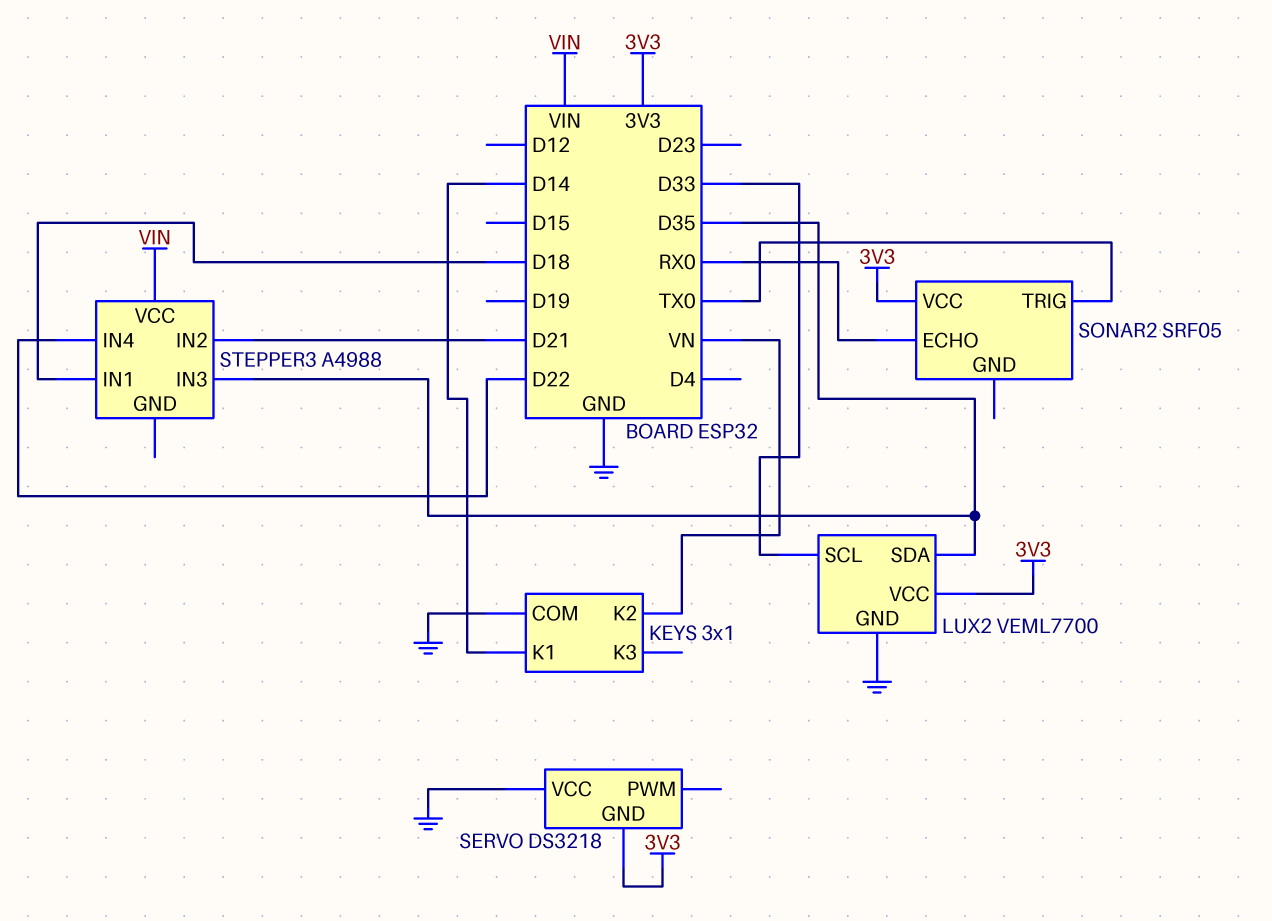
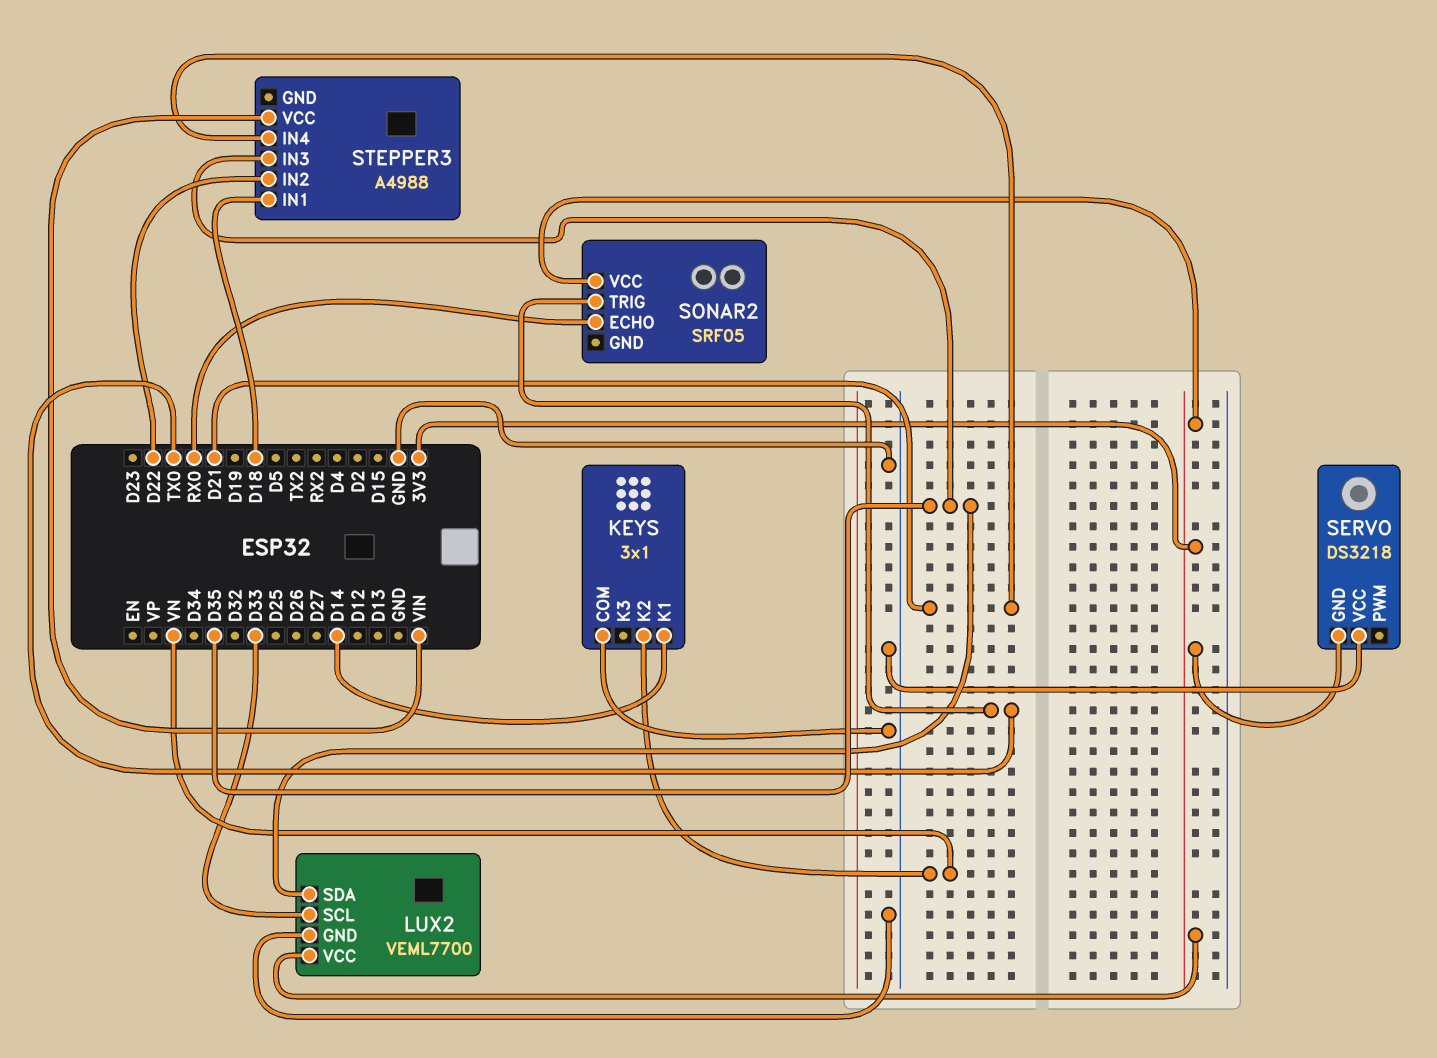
STEPPER3 pin IN2: D21 -> D22
STEPPER3 pin IN4: D22 -> D21

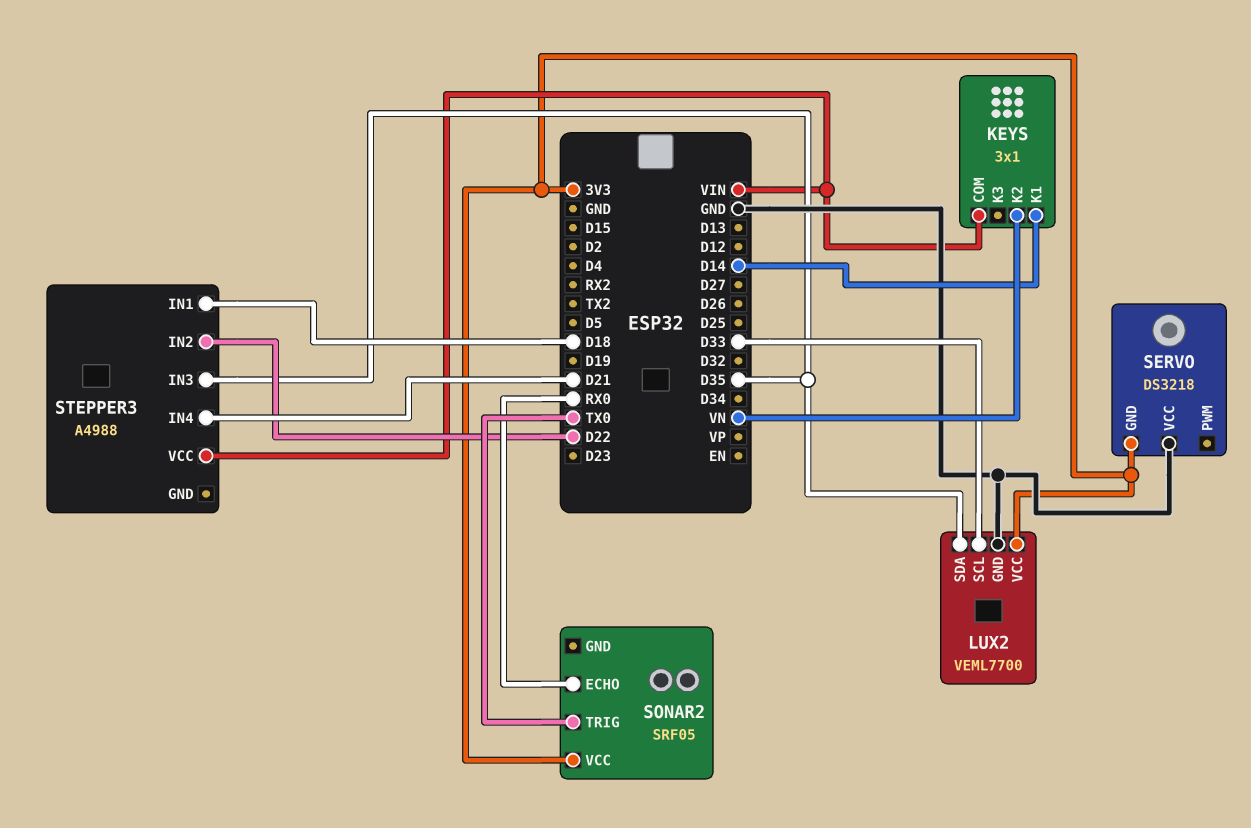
KEYS pin COM: GND -> VIN

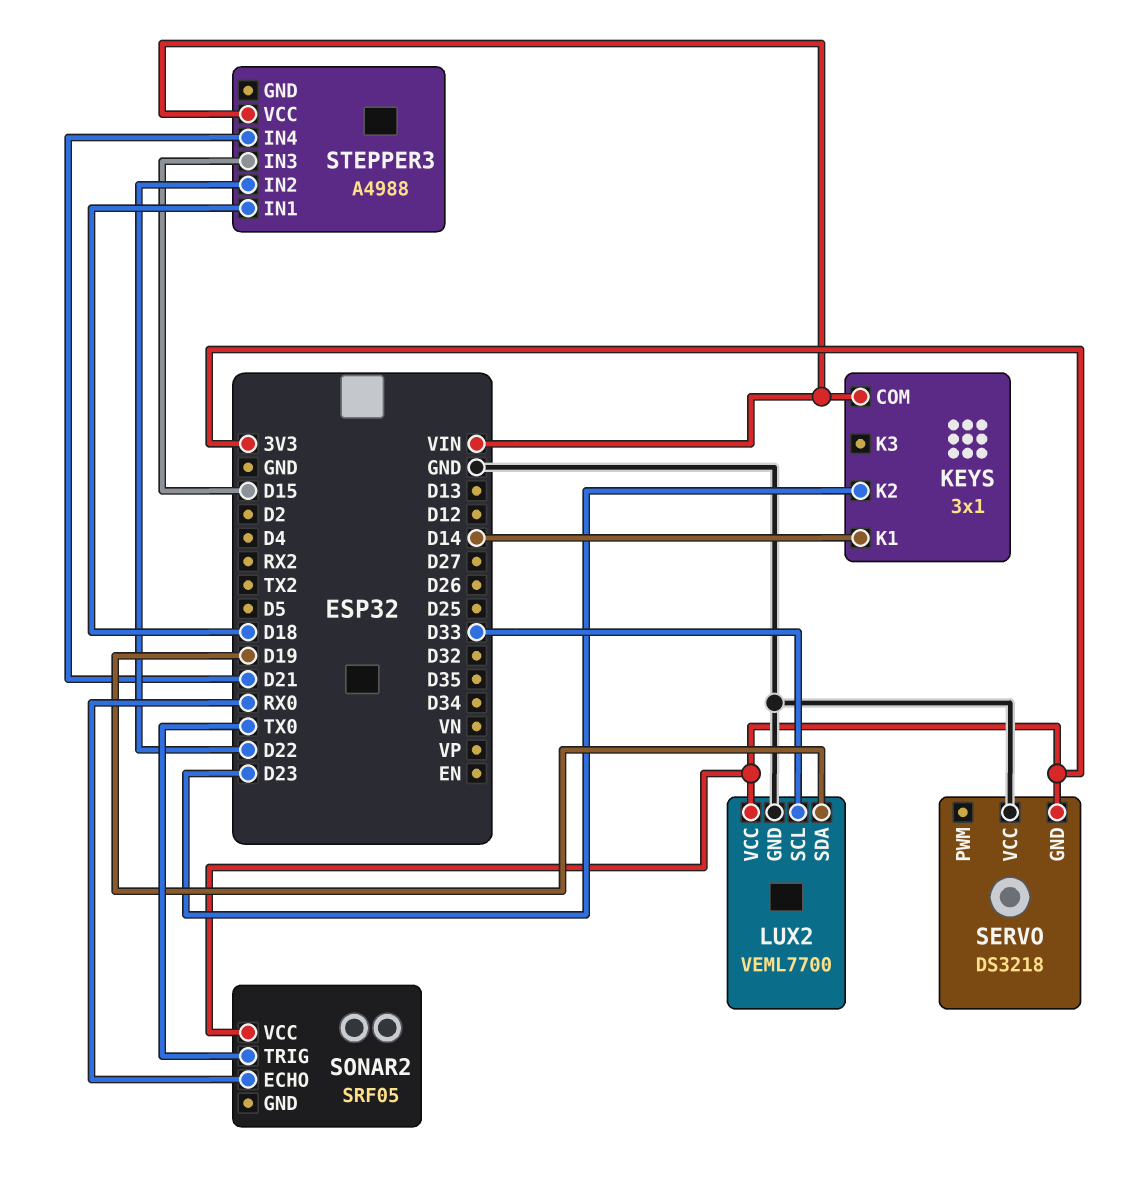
KEYS pin K2: VN -> D23
LUX2 pin SDA: D35 -> D19
STEPPER3 pin IN3: D35 -> D15

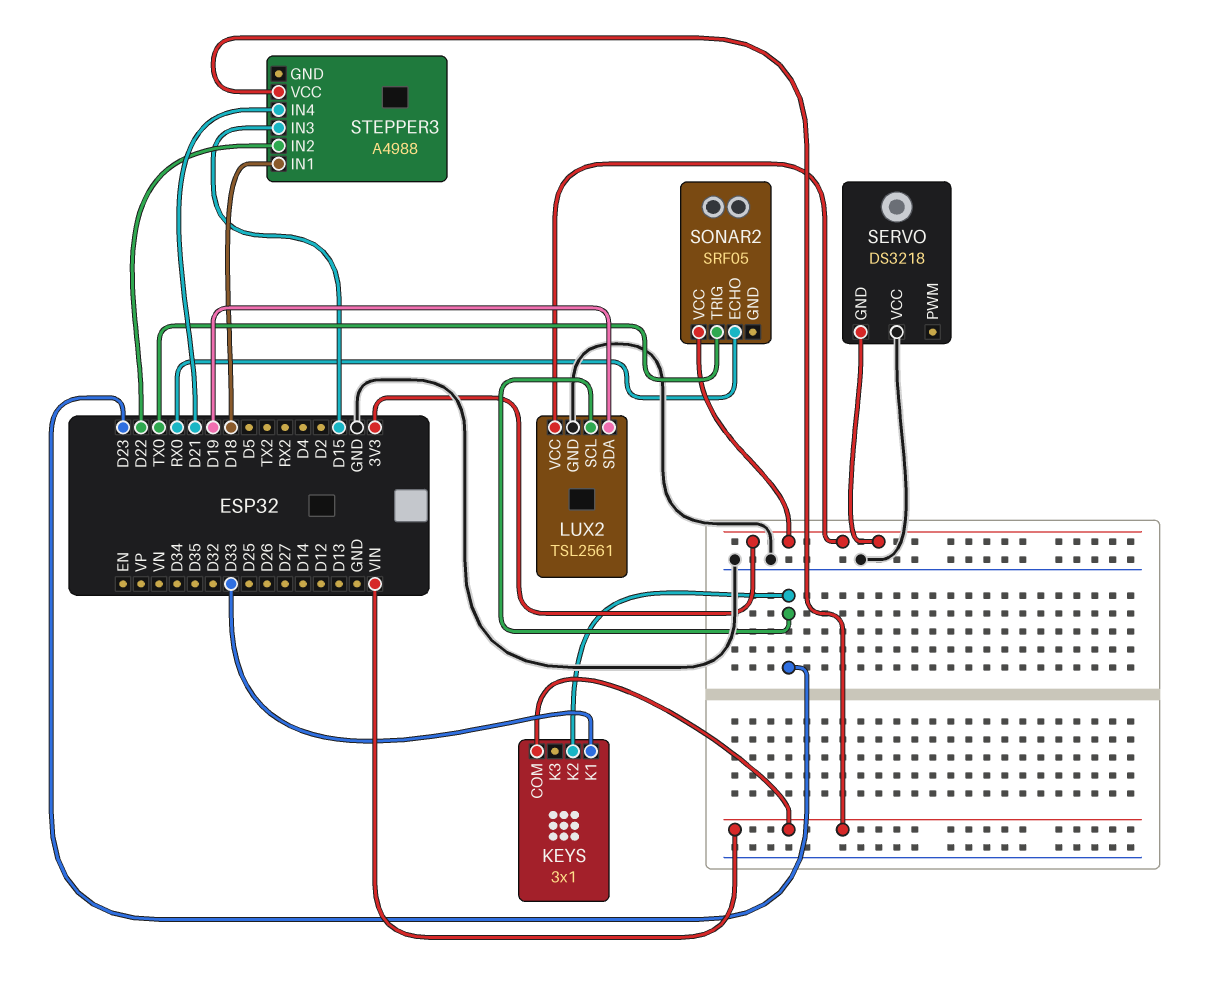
KEYS pin K1: D14 -> D33
LUX2: VEML7700 -> TSL2561
LUX2 pin SCL: D33 -> D23

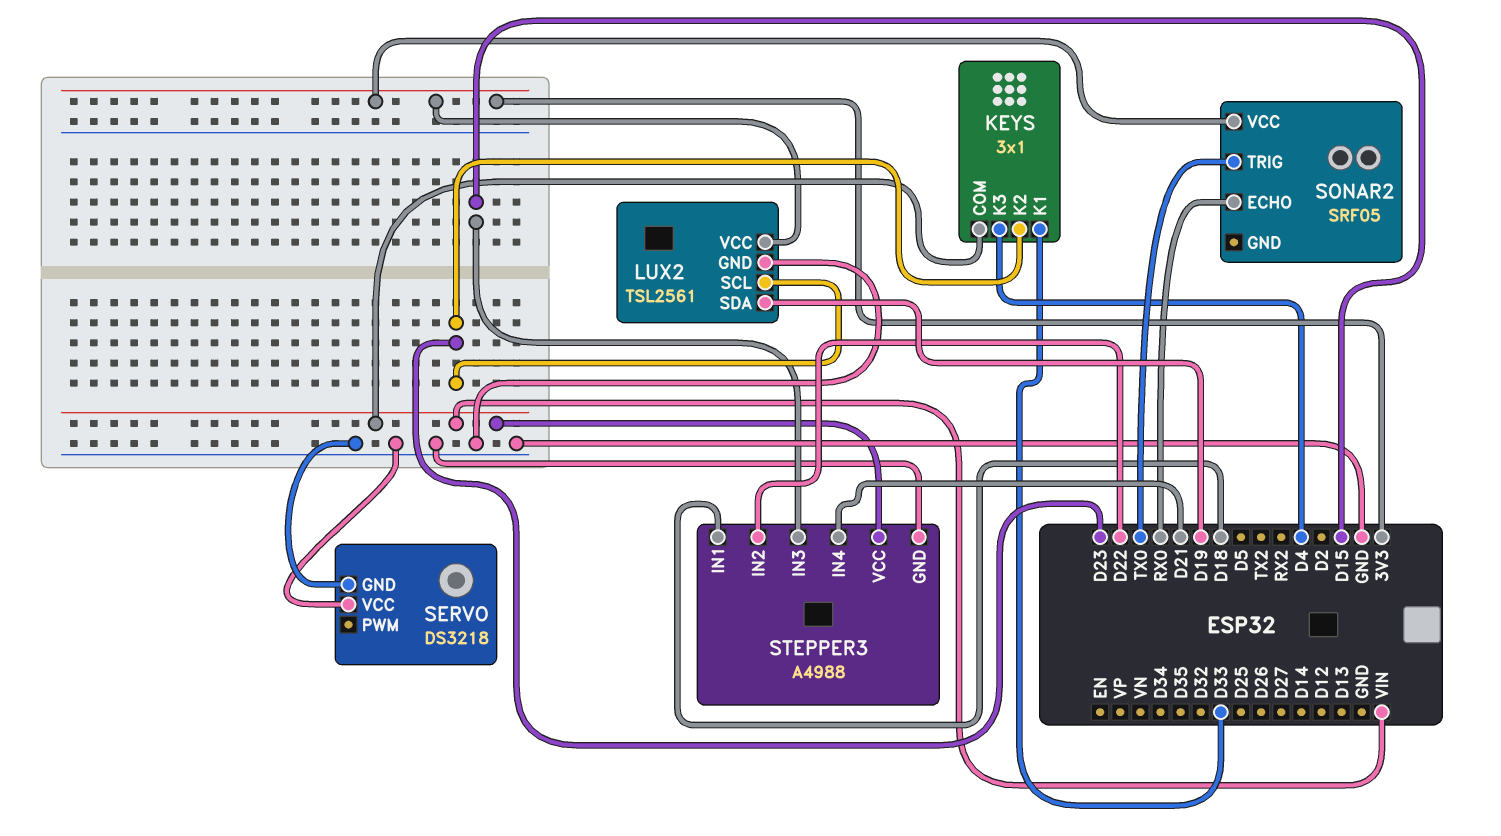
KEYS pin K3: none -> D4
SERVO pin GND: 3V3 -> GND
STEPPER3 pin GND: none -> GND

